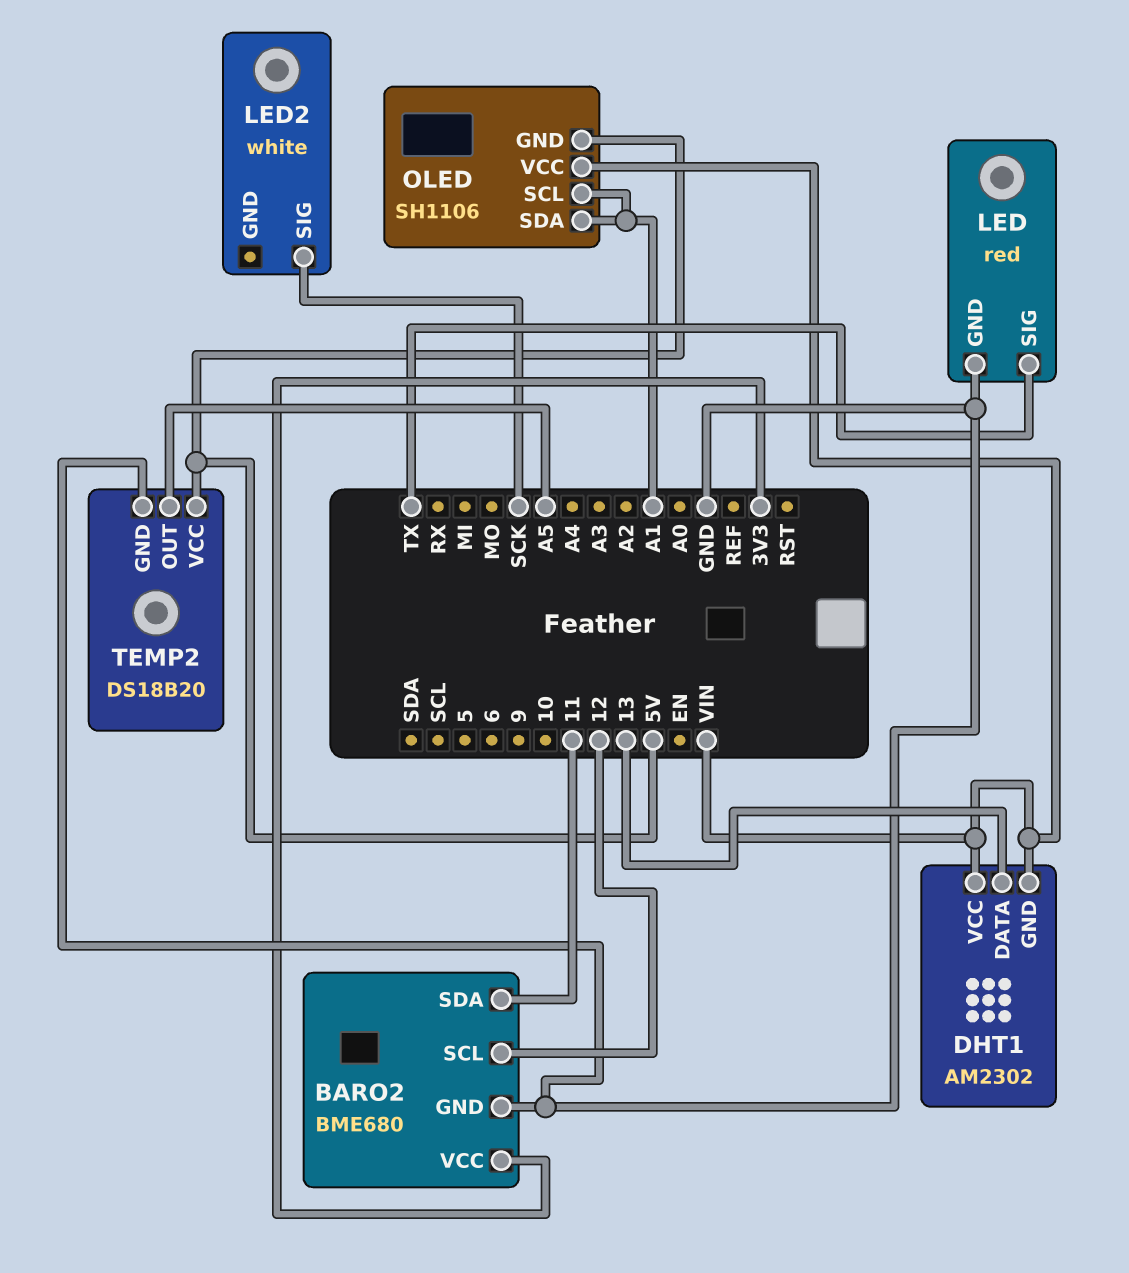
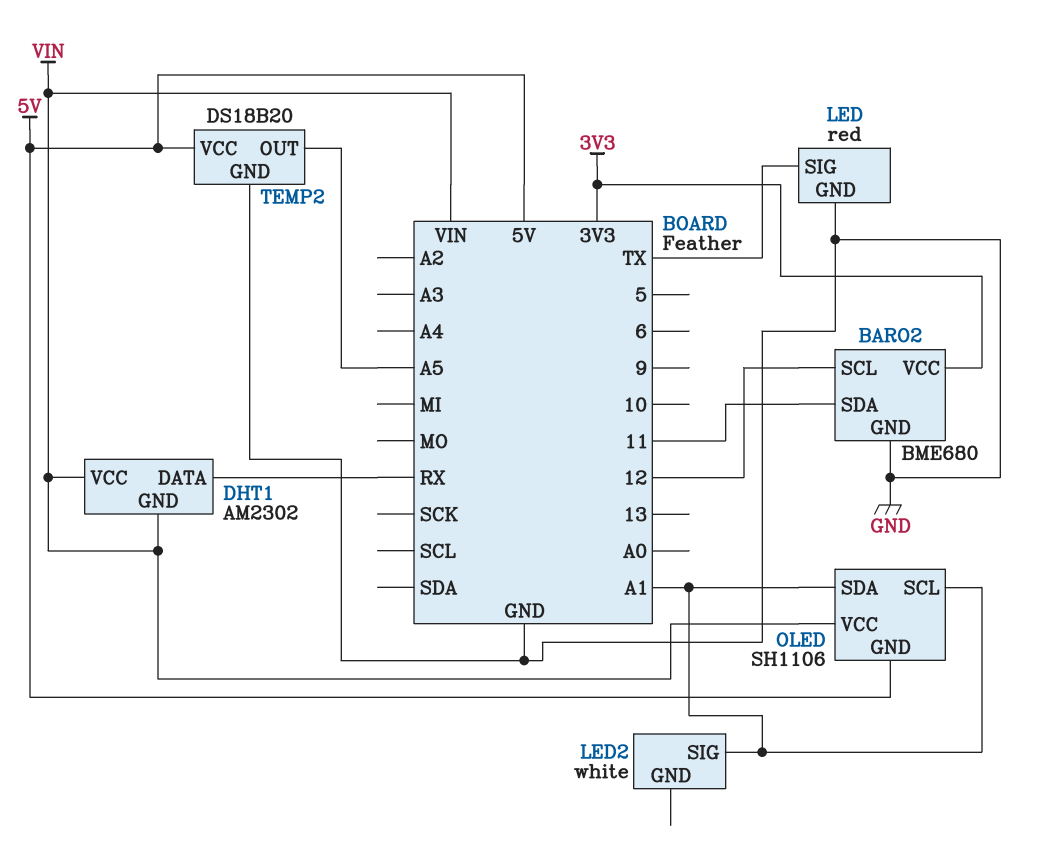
DHT1 pin DATA: 13 -> RX
LED2 pin SIG: SCK -> A1

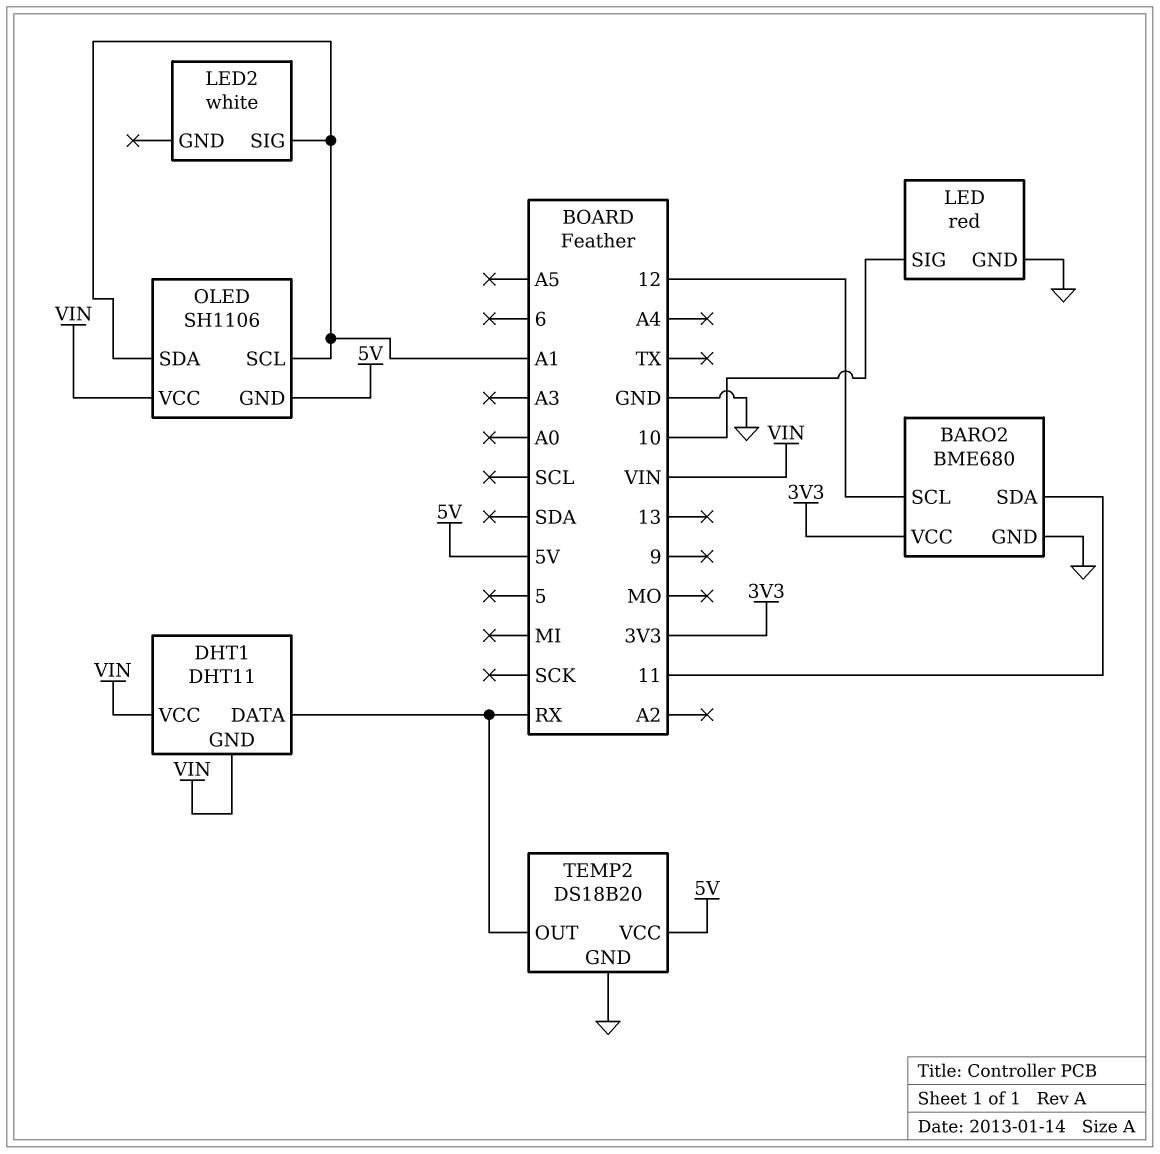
DHT1: AM2302 -> DHT11
LED pin SIG: TX -> 10
TEMP2 pin OUT: A5 -> RX

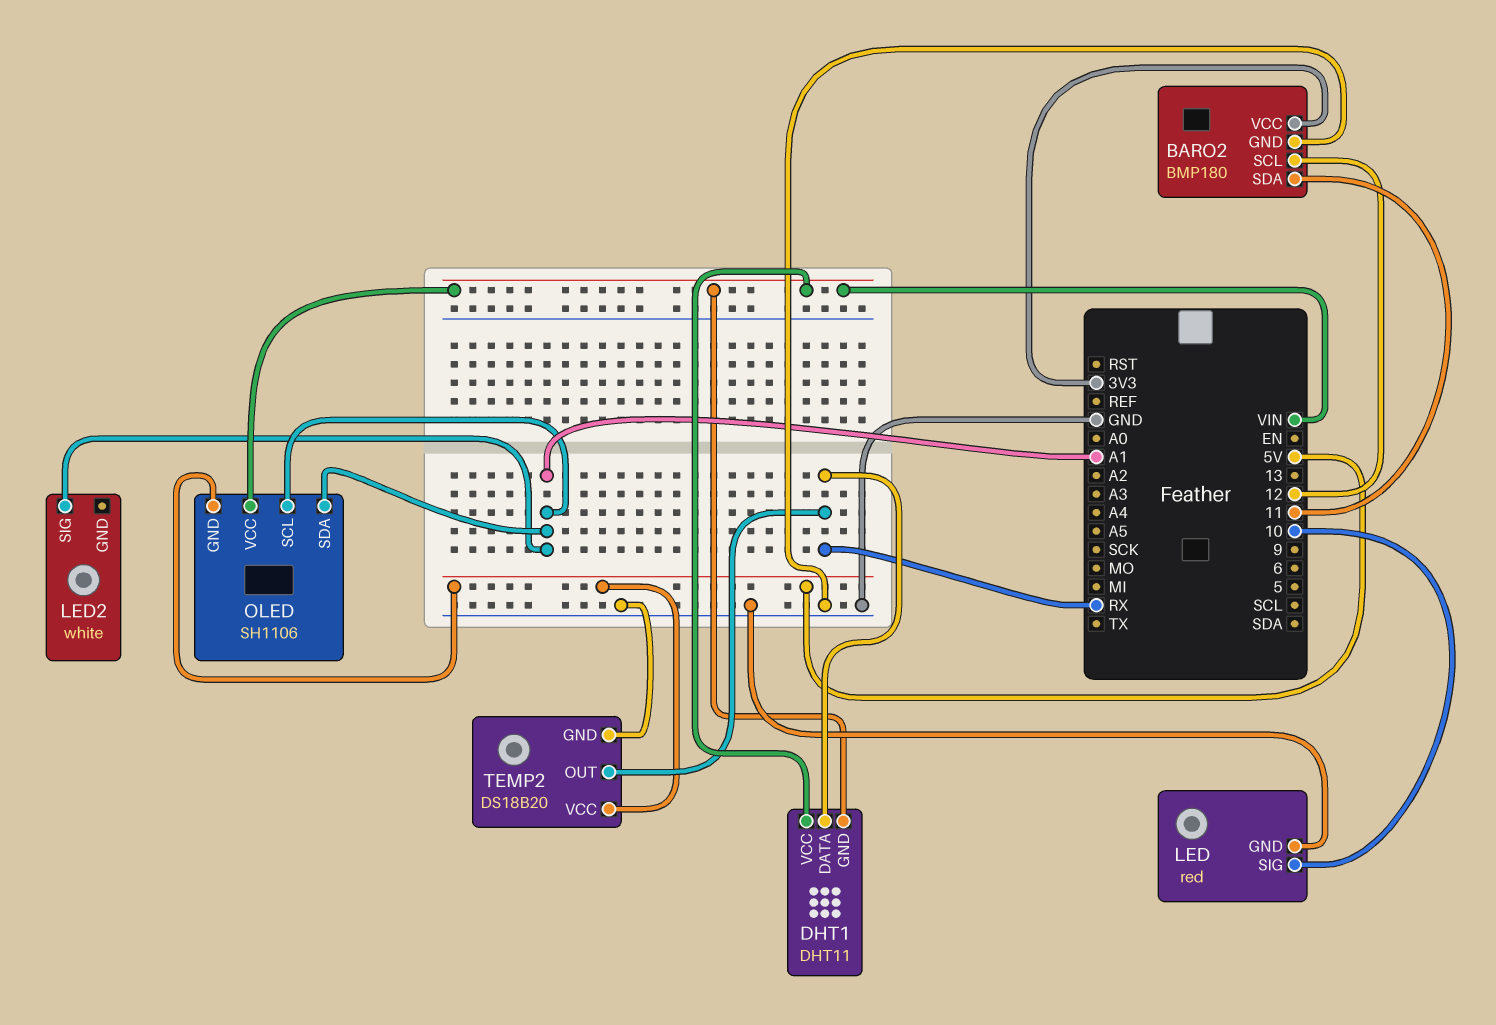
BARO2: BME680 -> BMP180

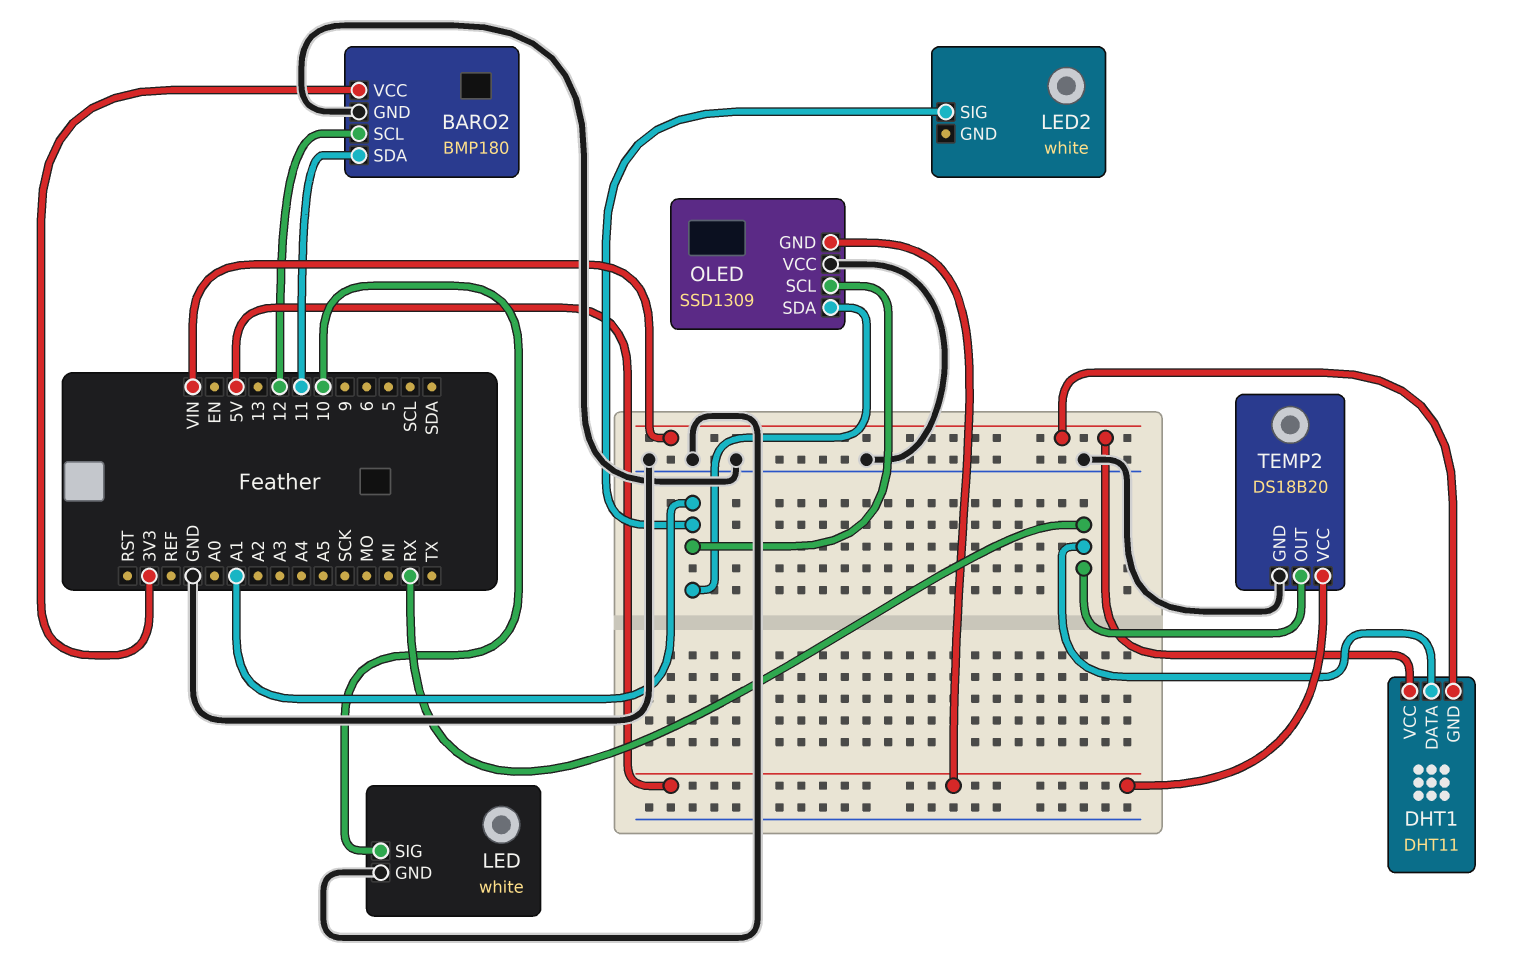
LED: red -> white
OLED: SH1106 -> SSD1309
OLED pin VCC: VIN -> GND

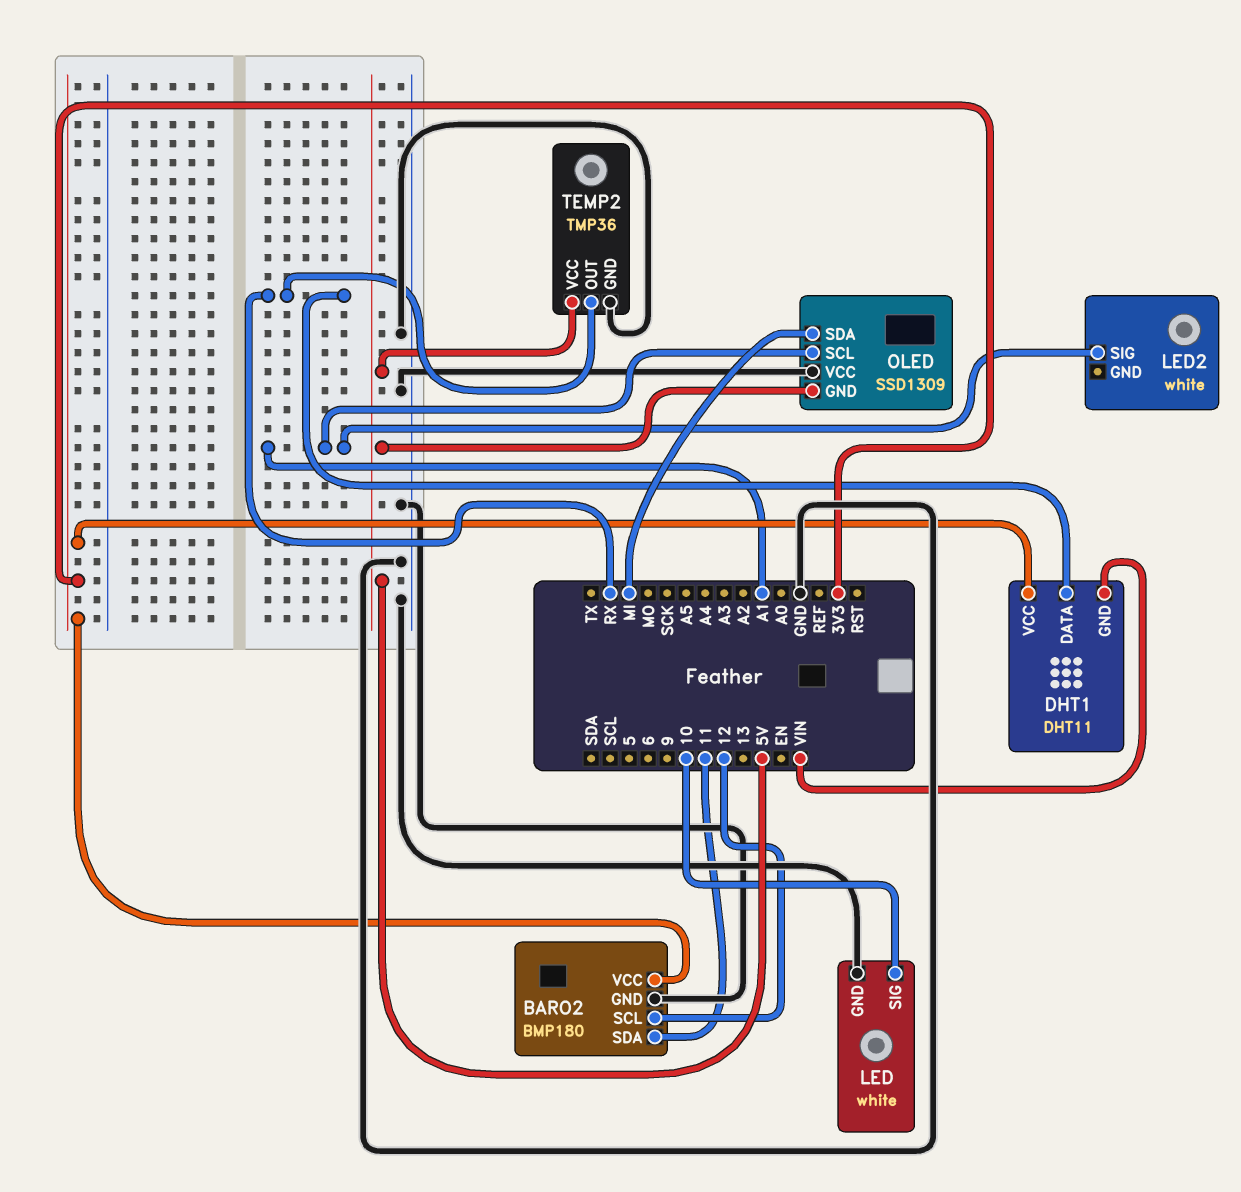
DHT1 pin VCC: VIN -> 3V3
OLED pin SDA: A1 -> MI
TEMP2: DS18B20 -> TMP36

